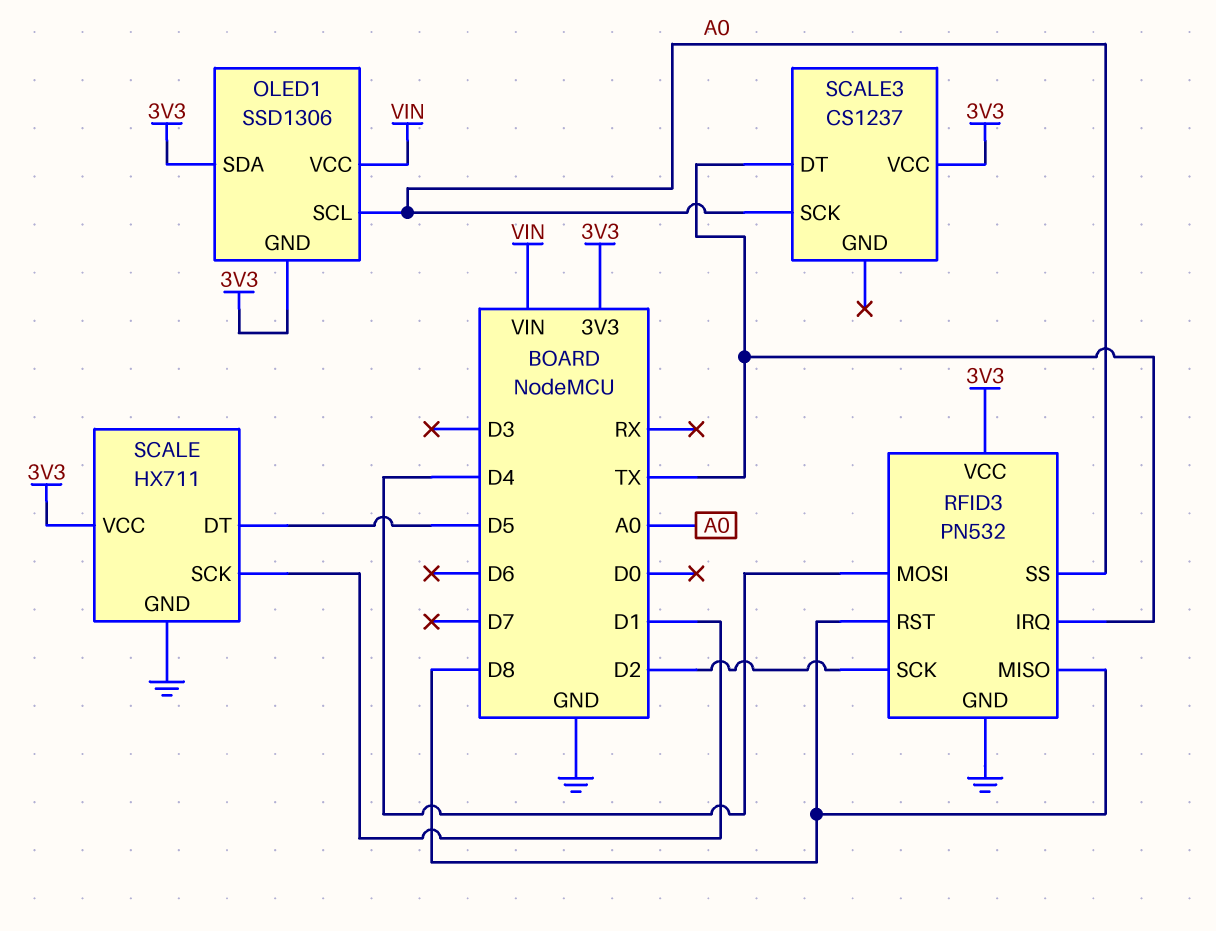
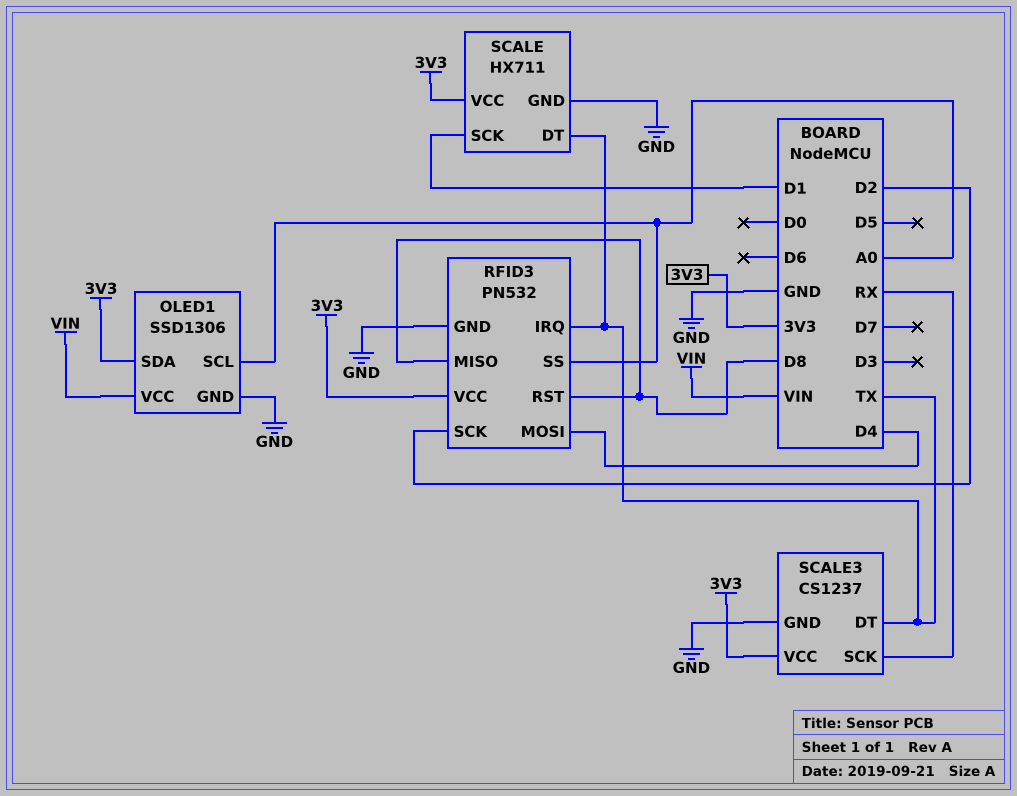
OLED1 pin GND: 3V3 -> GND
SCALE pin DT: D5 -> TX
SCALE3 pin GND: none -> GND
SCALE3 pin SCK: A0 -> RX

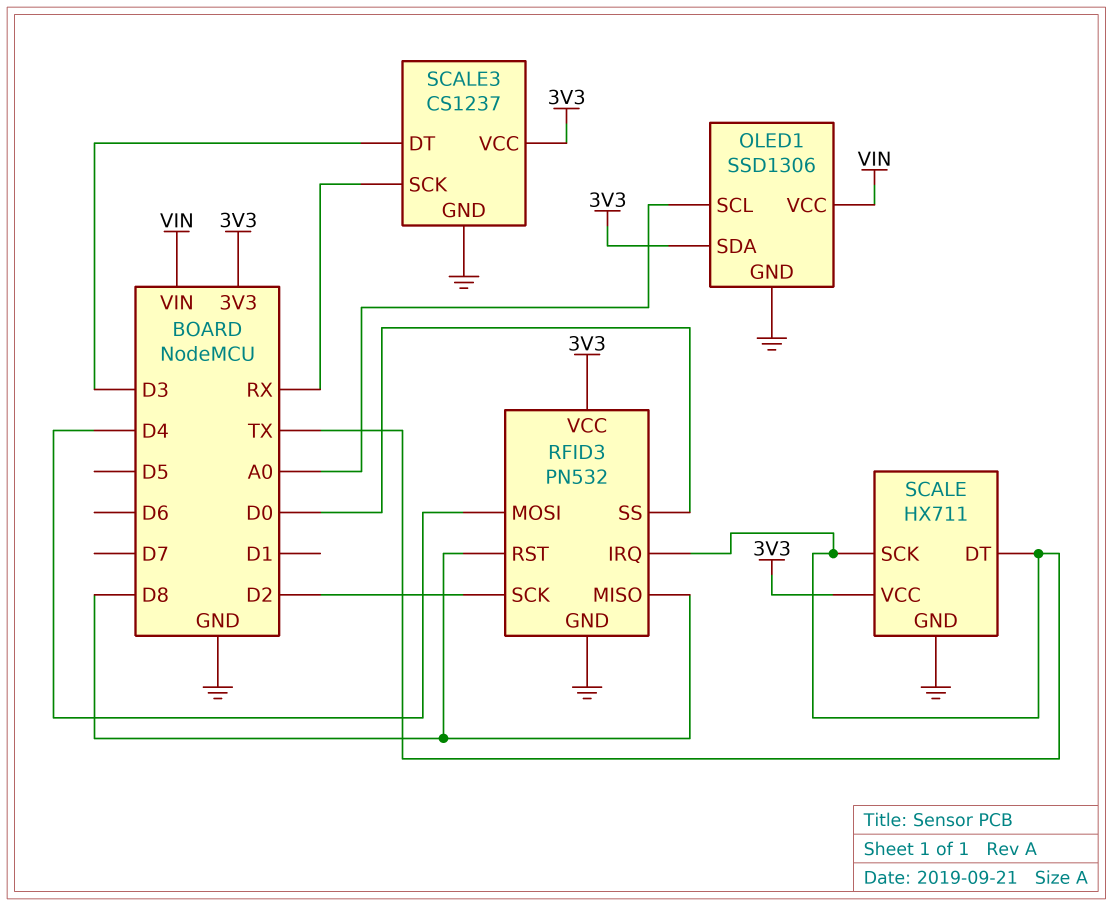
RFID3 pin SS: A0 -> D0
SCALE pin SCK: D1 -> TX
SCALE3 pin DT: TX -> D3

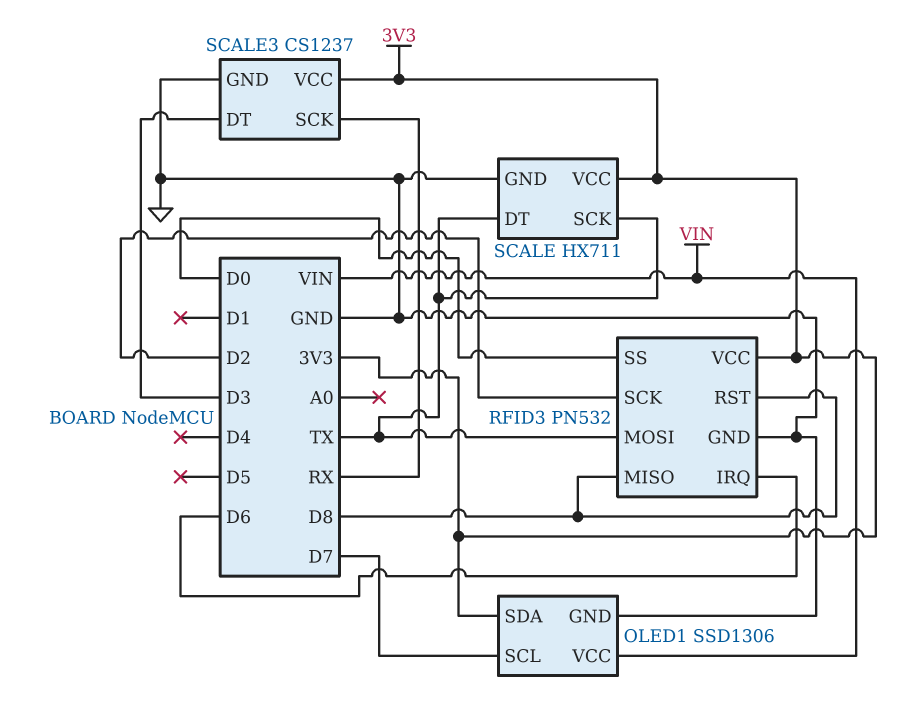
OLED1 pin SCL: A0 -> D7
RFID3 pin IRQ: TX -> D6
RFID3 pin MOSI: D4 -> TX

